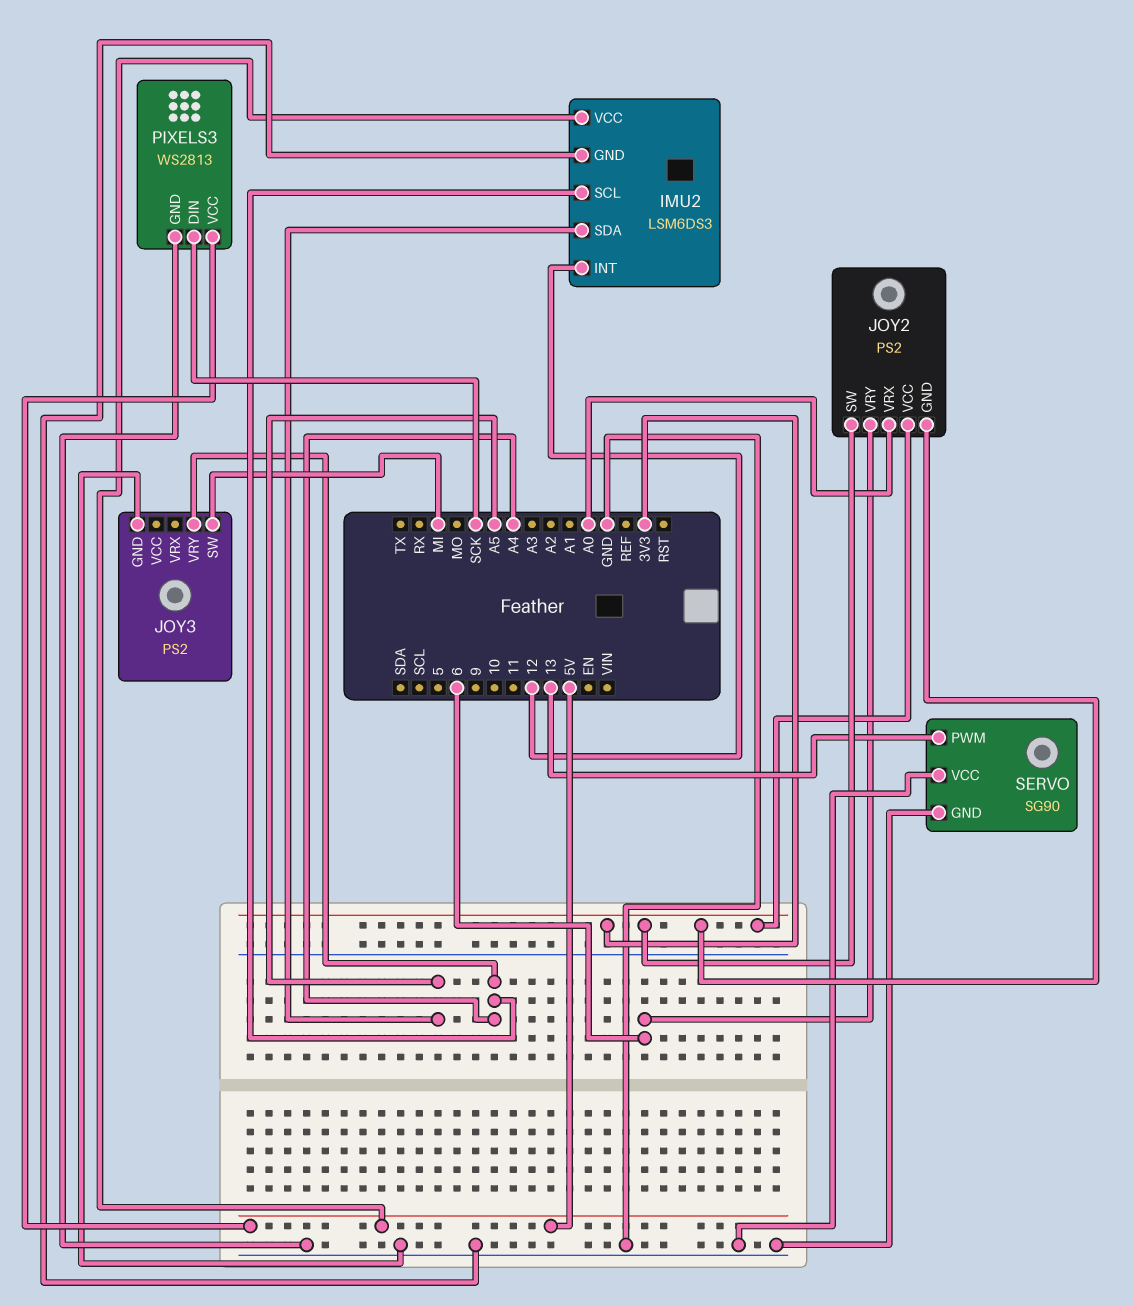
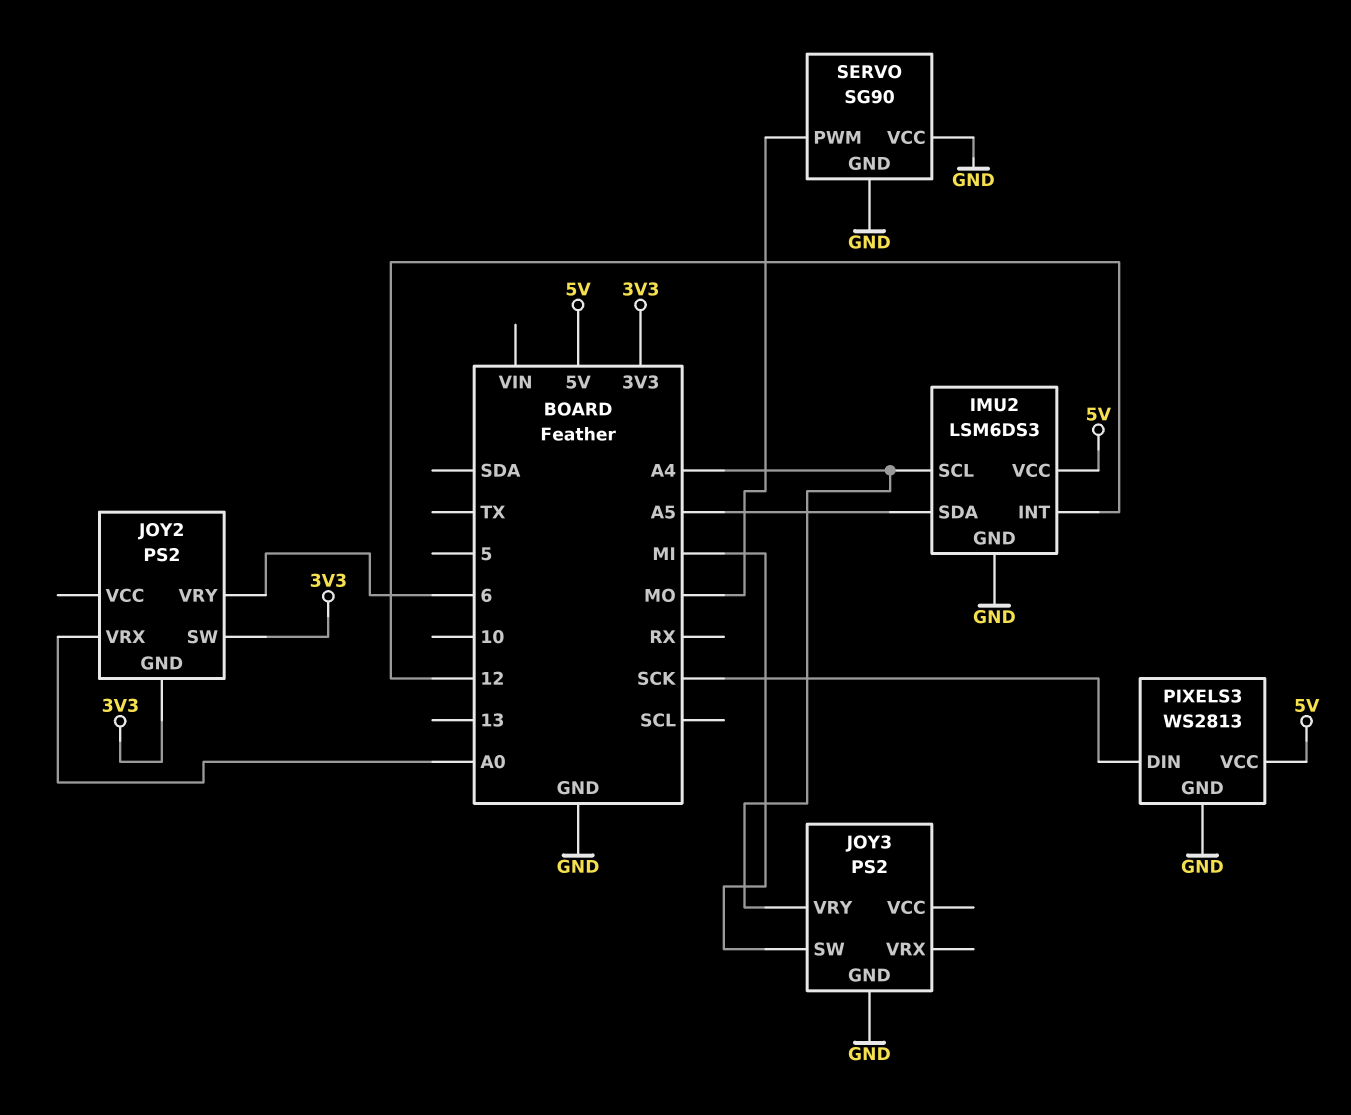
JOY2 pin VCC: 3V3 -> none
SERVO pin PWM: 13 -> MO

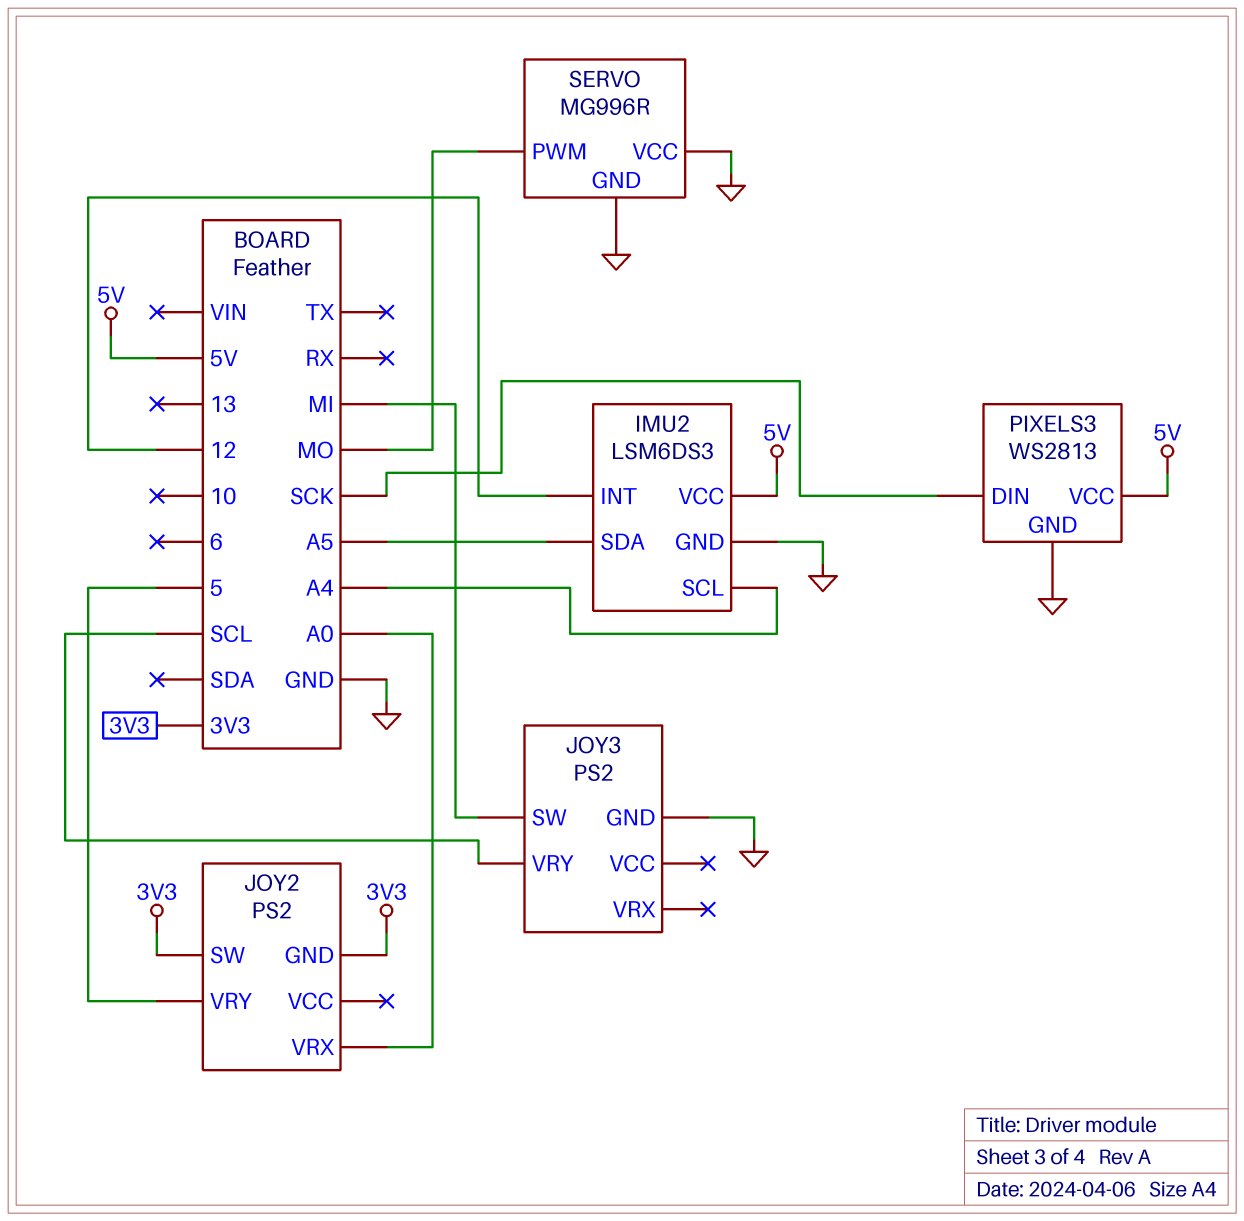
JOY2 pin VRY: 6 -> 5
JOY3 pin VRY: A4 -> SCL
SERVO: SG90 -> MG996R

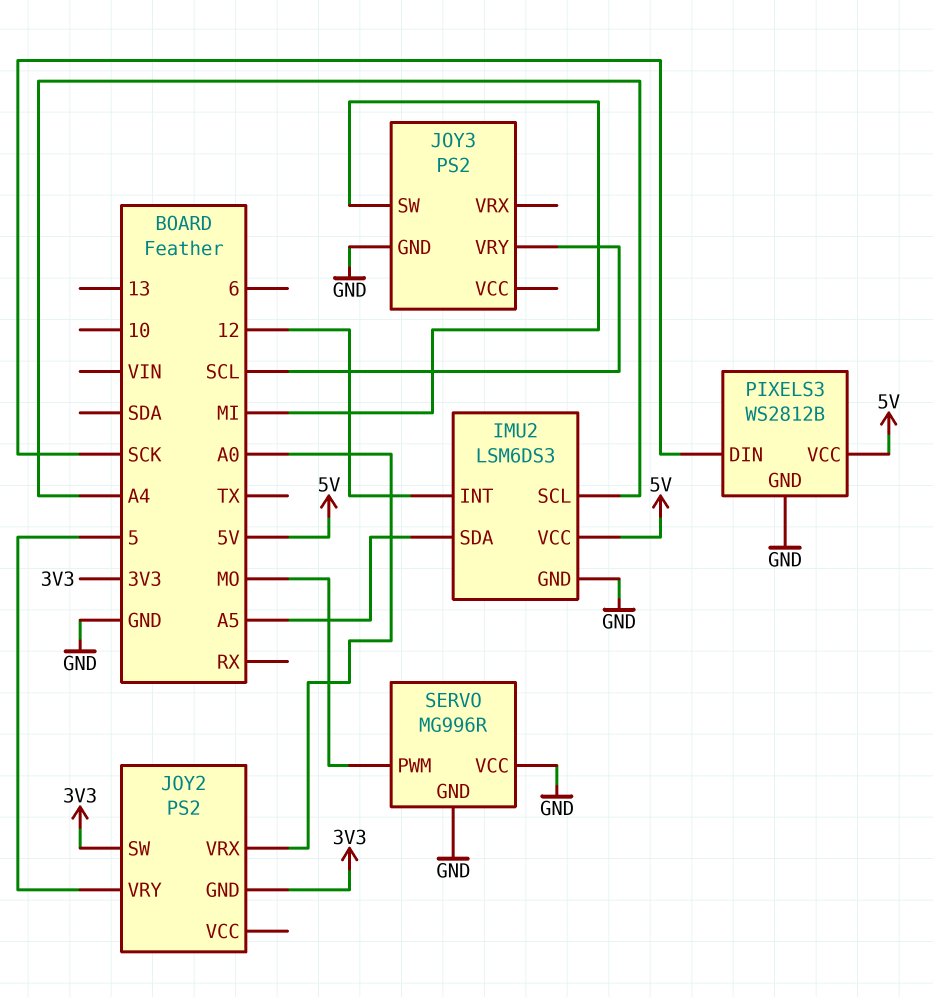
PIXELS3: WS2813 -> WS2812B

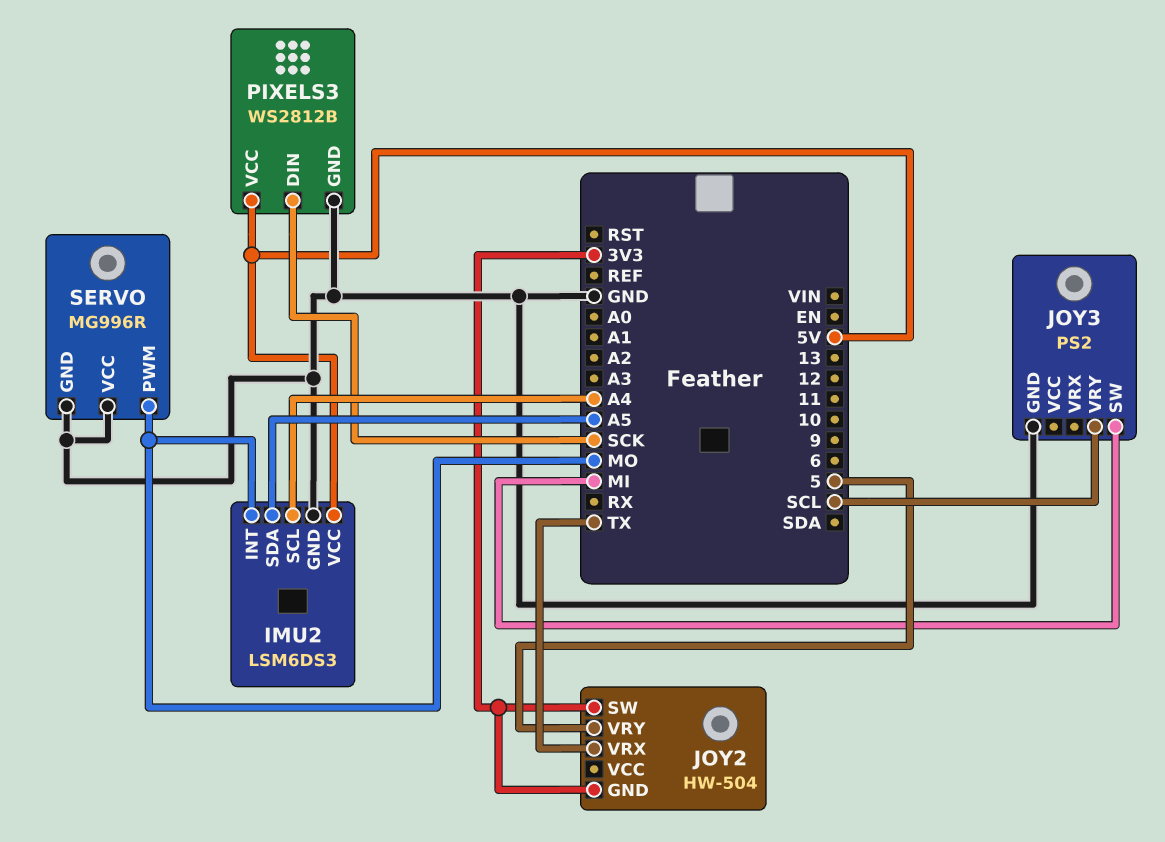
IMU2 pin INT: 12 -> MO
JOY2: PS2 -> HW-504
JOY2 pin VRX: A0 -> TX

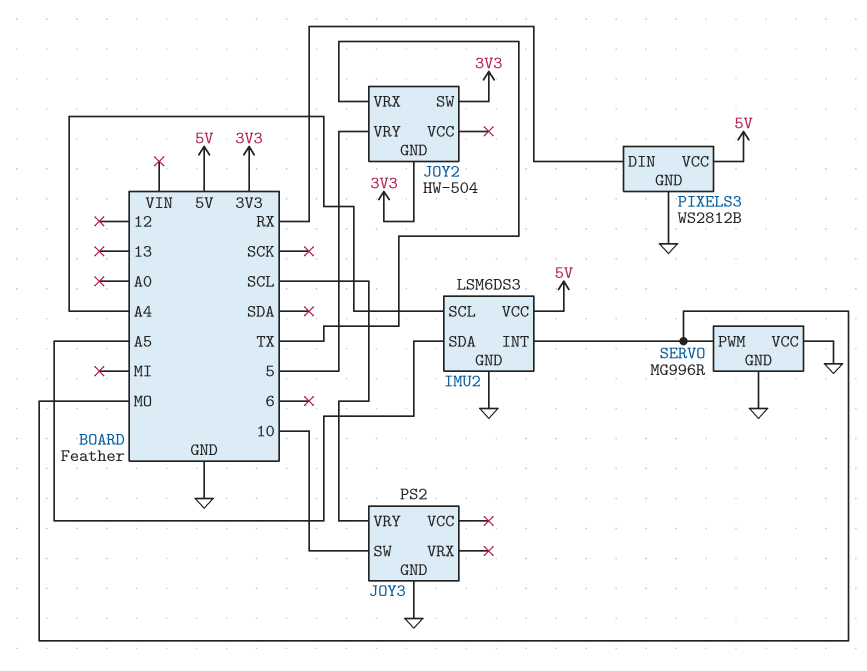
JOY3 pin SW: MI -> 10
PIXELS3 pin DIN: SCK -> RX

